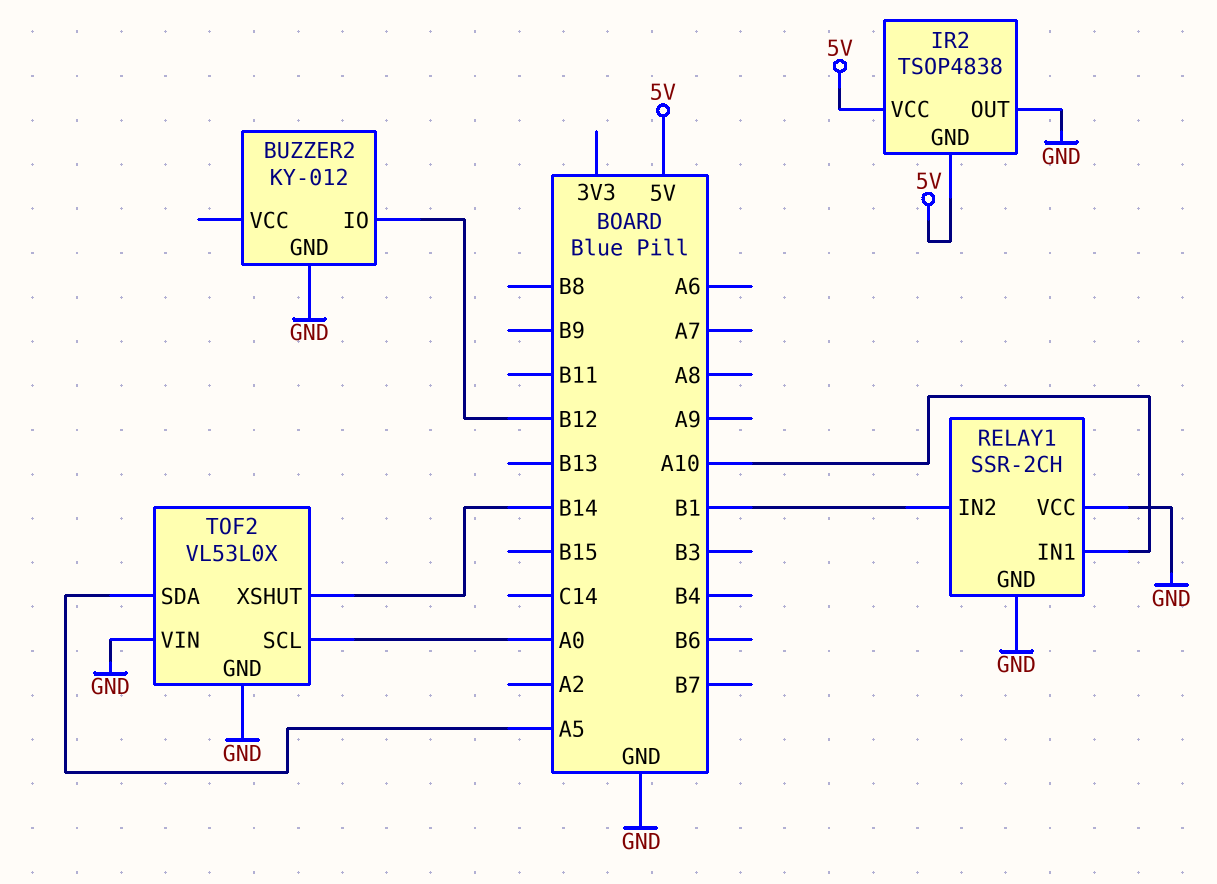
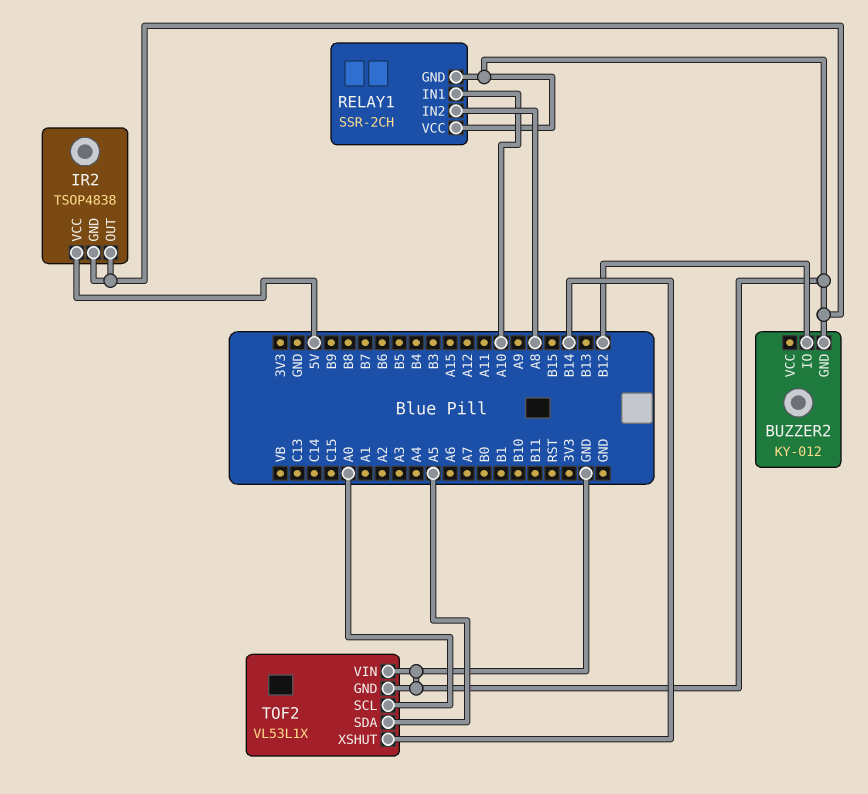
IR2 pin GND: 5V -> GND
RELAY1 pin IN2: B1 -> A8
TOF2: VL53L0X -> VL53L1X

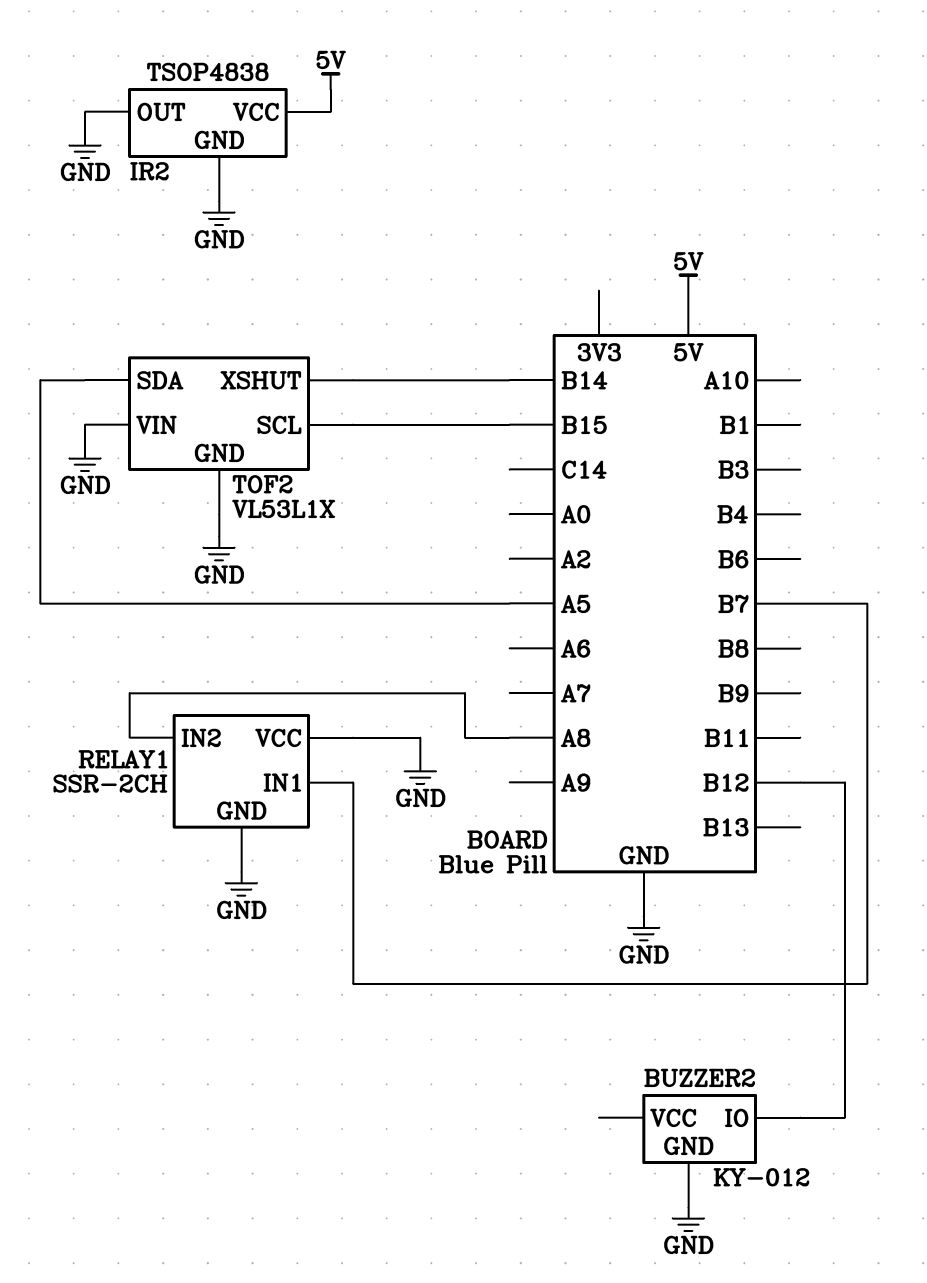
RELAY1 pin IN1: A10 -> B7
TOF2 pin SCL: A0 -> B15

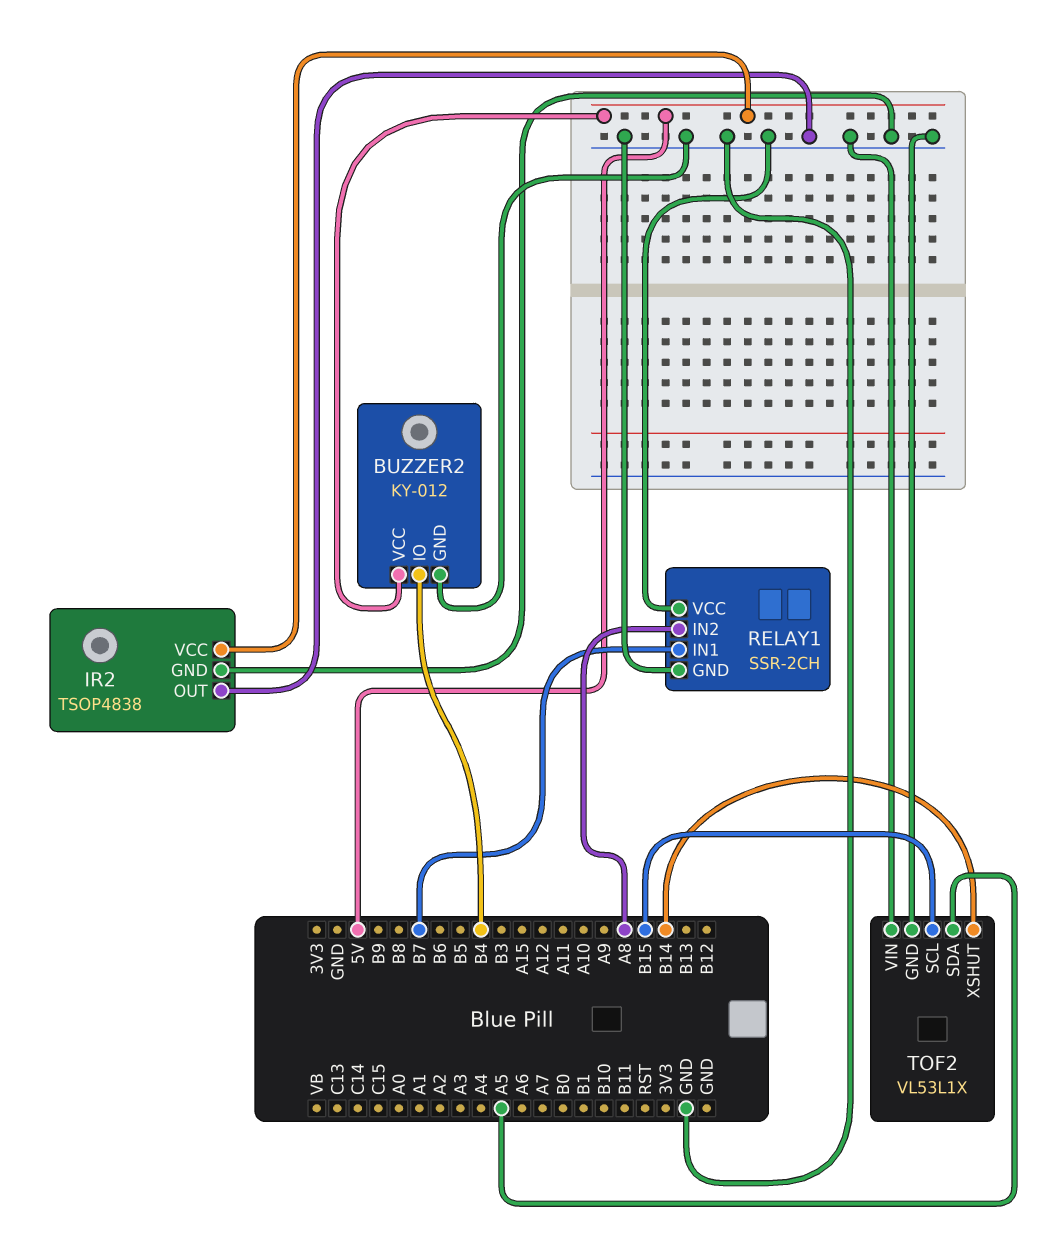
BUZZER2 pin IO: B12 -> B4
BUZZER2 pin VCC: none -> 5V

